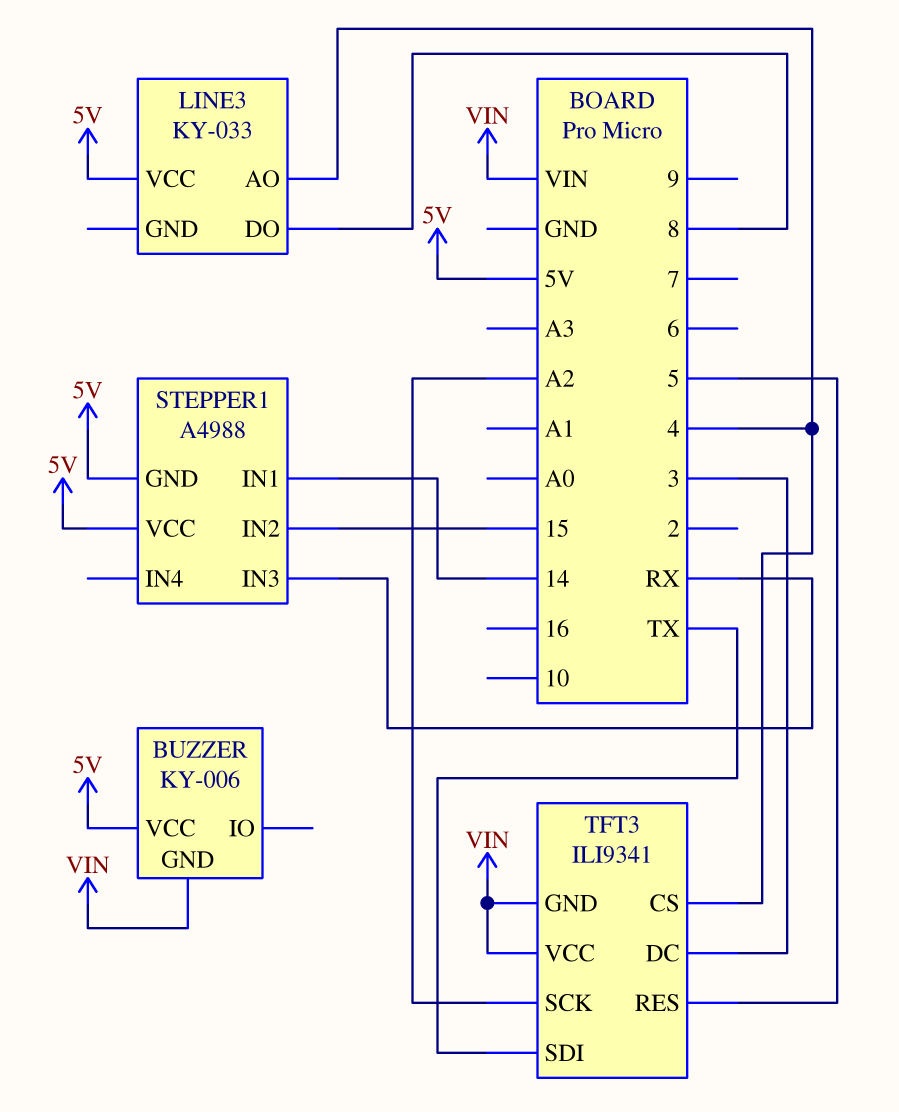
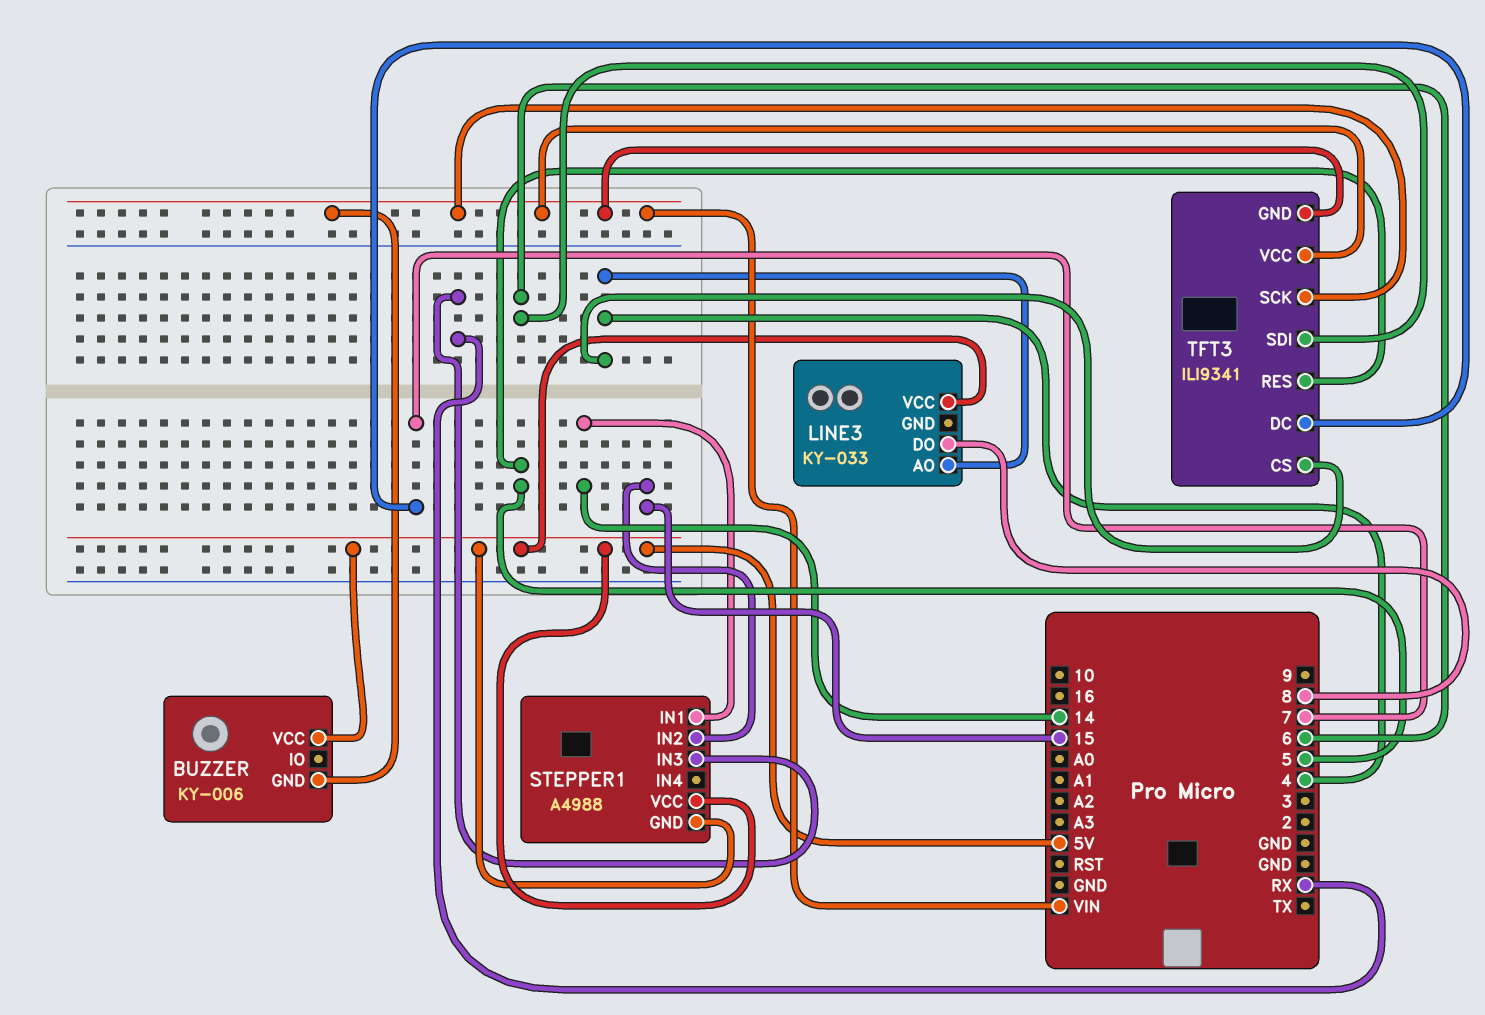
TFT3 pin DC: 3 -> 7
TFT3 pin SCK: A2 -> VIN
TFT3 pin SDI: TX -> 6

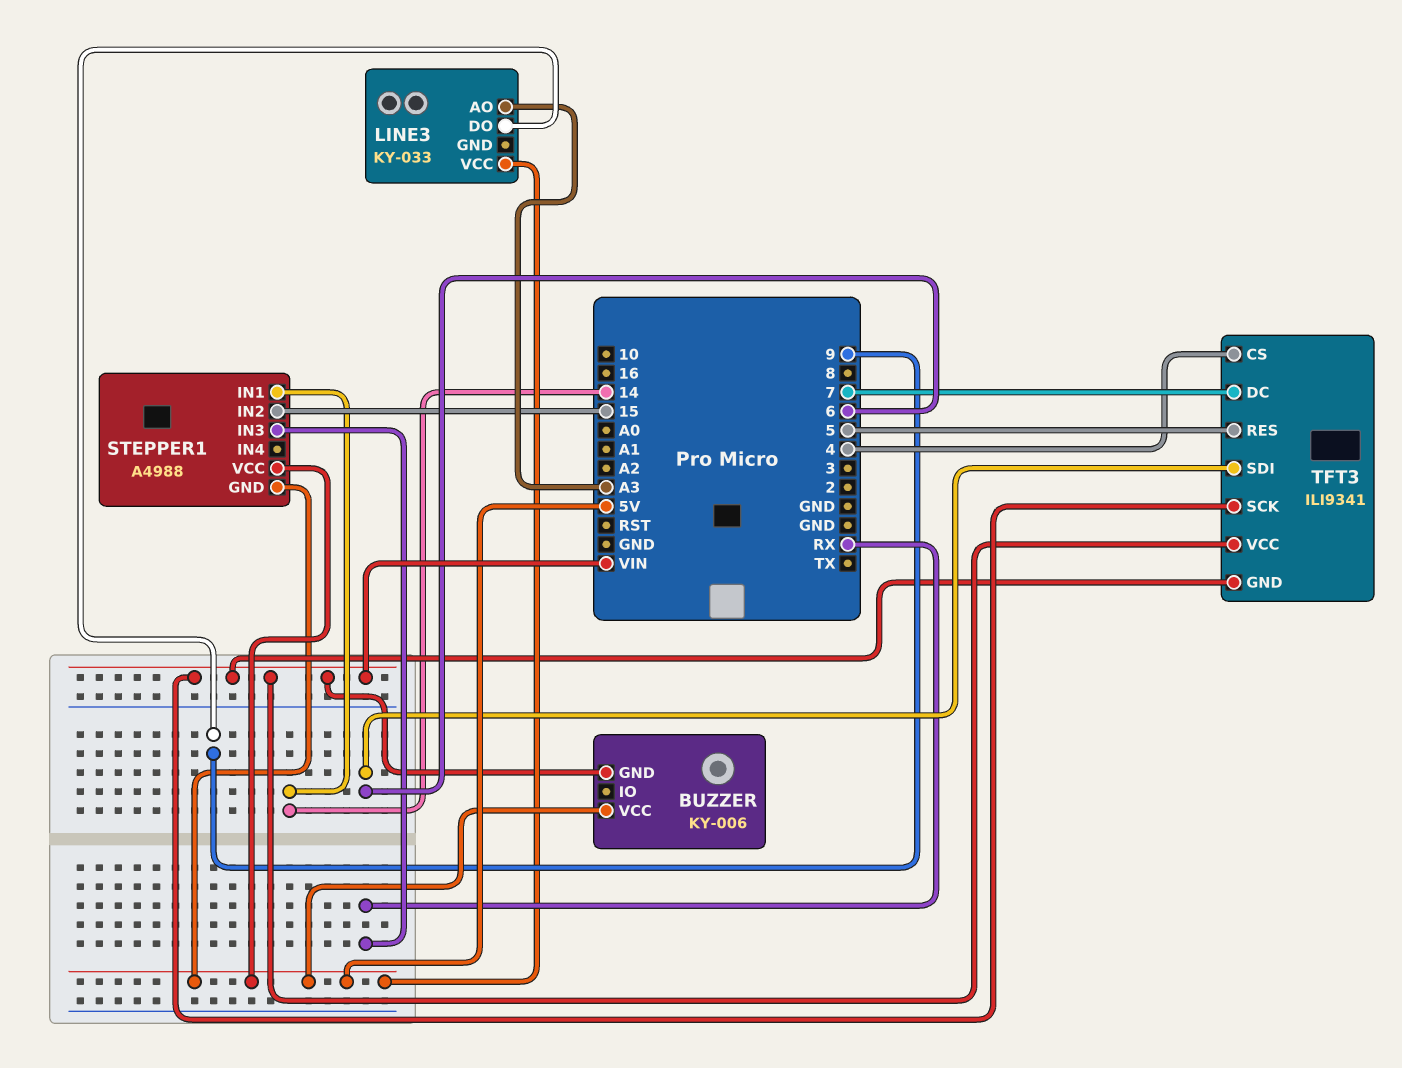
LINE3 pin AO: 4 -> A3
LINE3 pin DO: 8 -> 9

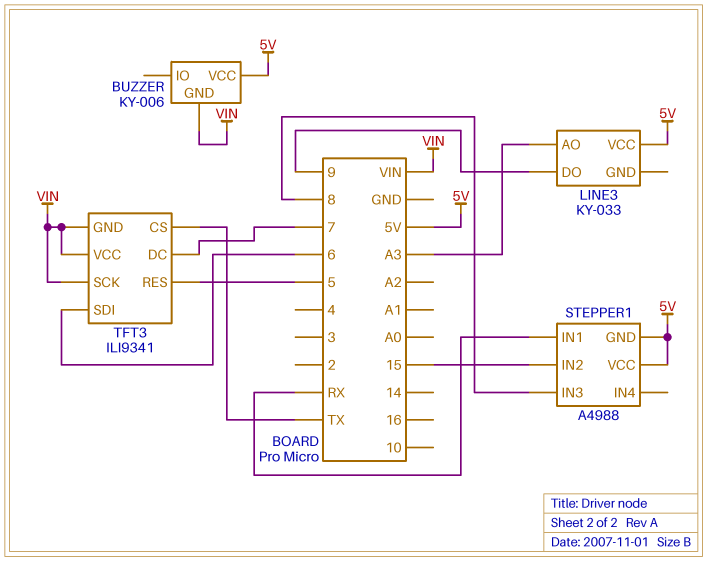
STEPPER1 pin IN1: 14 -> RX
STEPPER1 pin IN3: RX -> 8
TFT3 pin CS: 4 -> TX

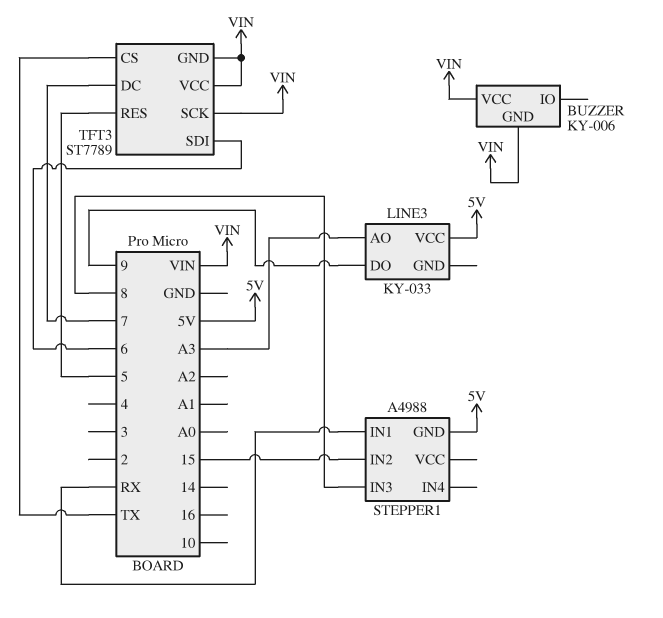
BUZZER pin VCC: 5V -> VIN
STEPPER1 pin VCC: 5V -> none
TFT3: ILI9341 -> ST7789

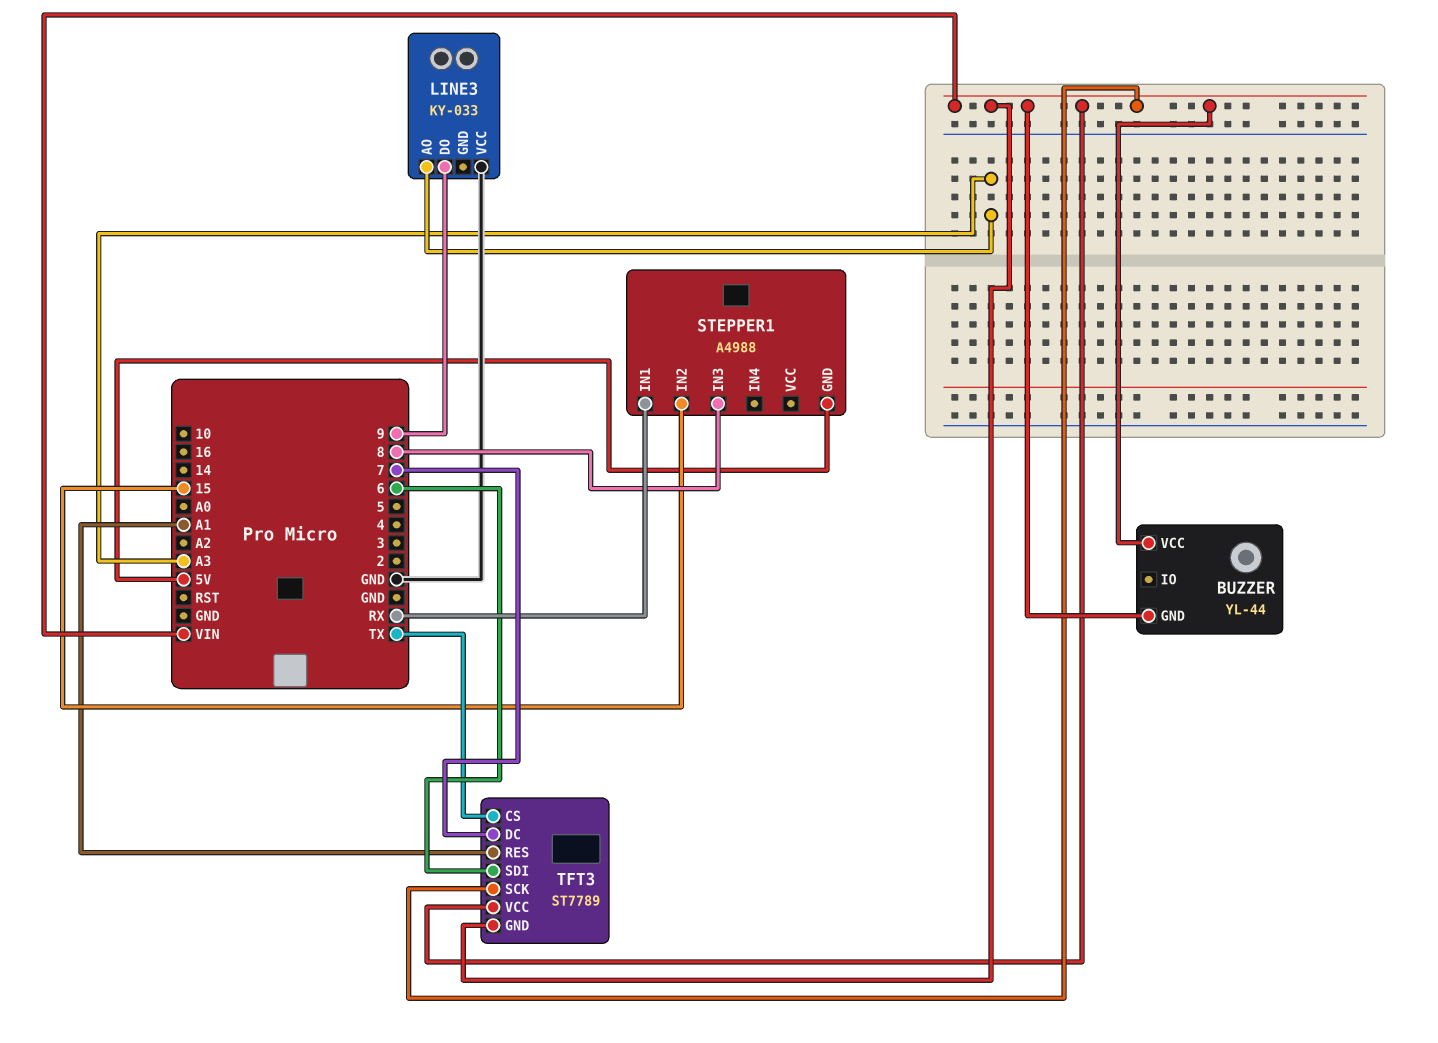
BUZZER: KY-006 -> YL-44
LINE3 pin VCC: 5V -> GND
TFT3 pin RES: 5 -> A1

